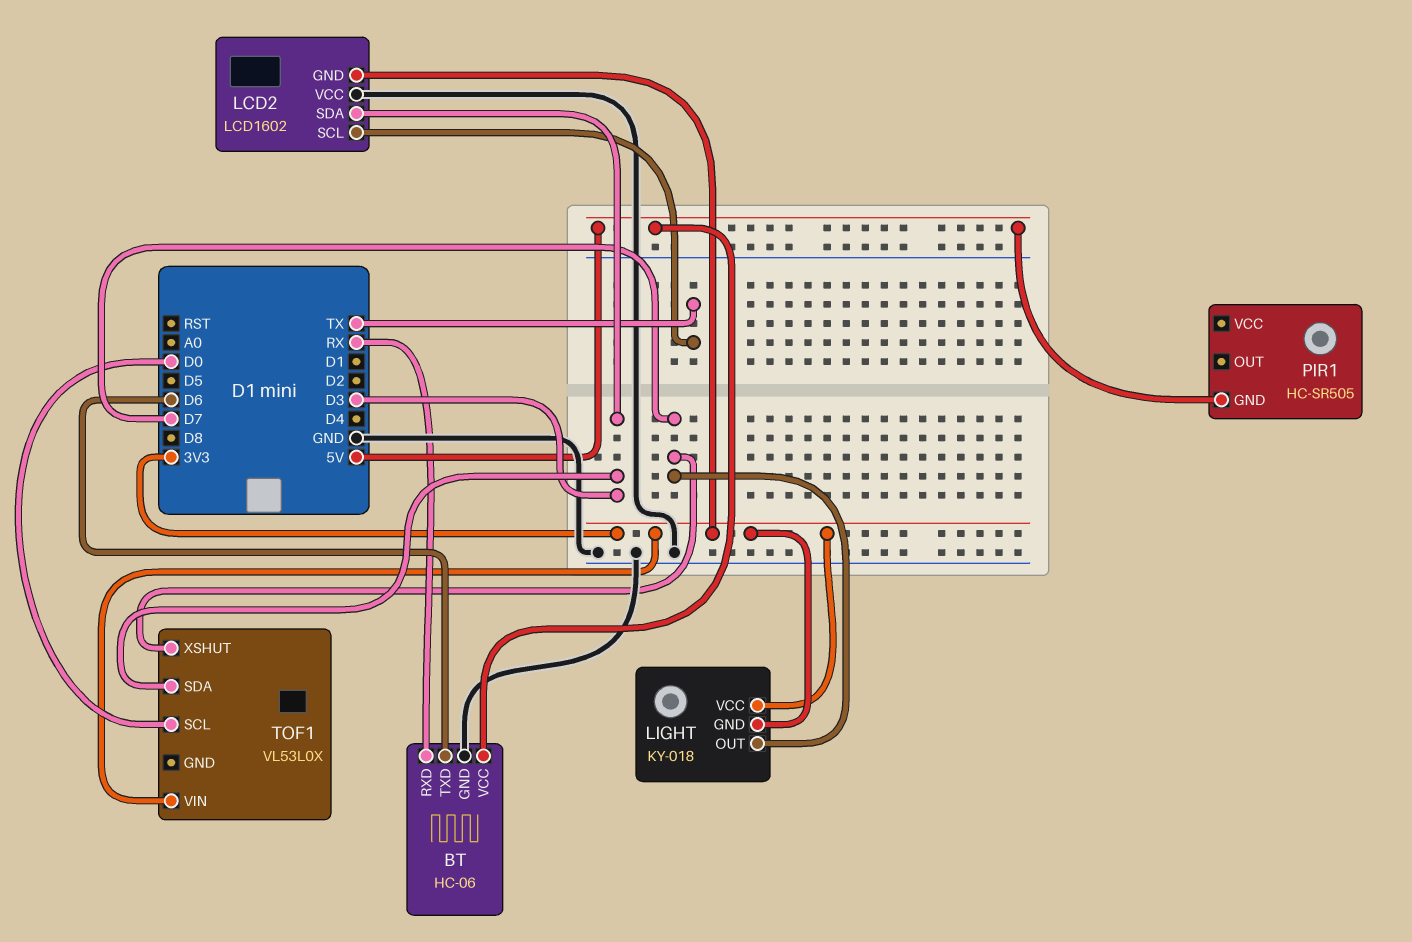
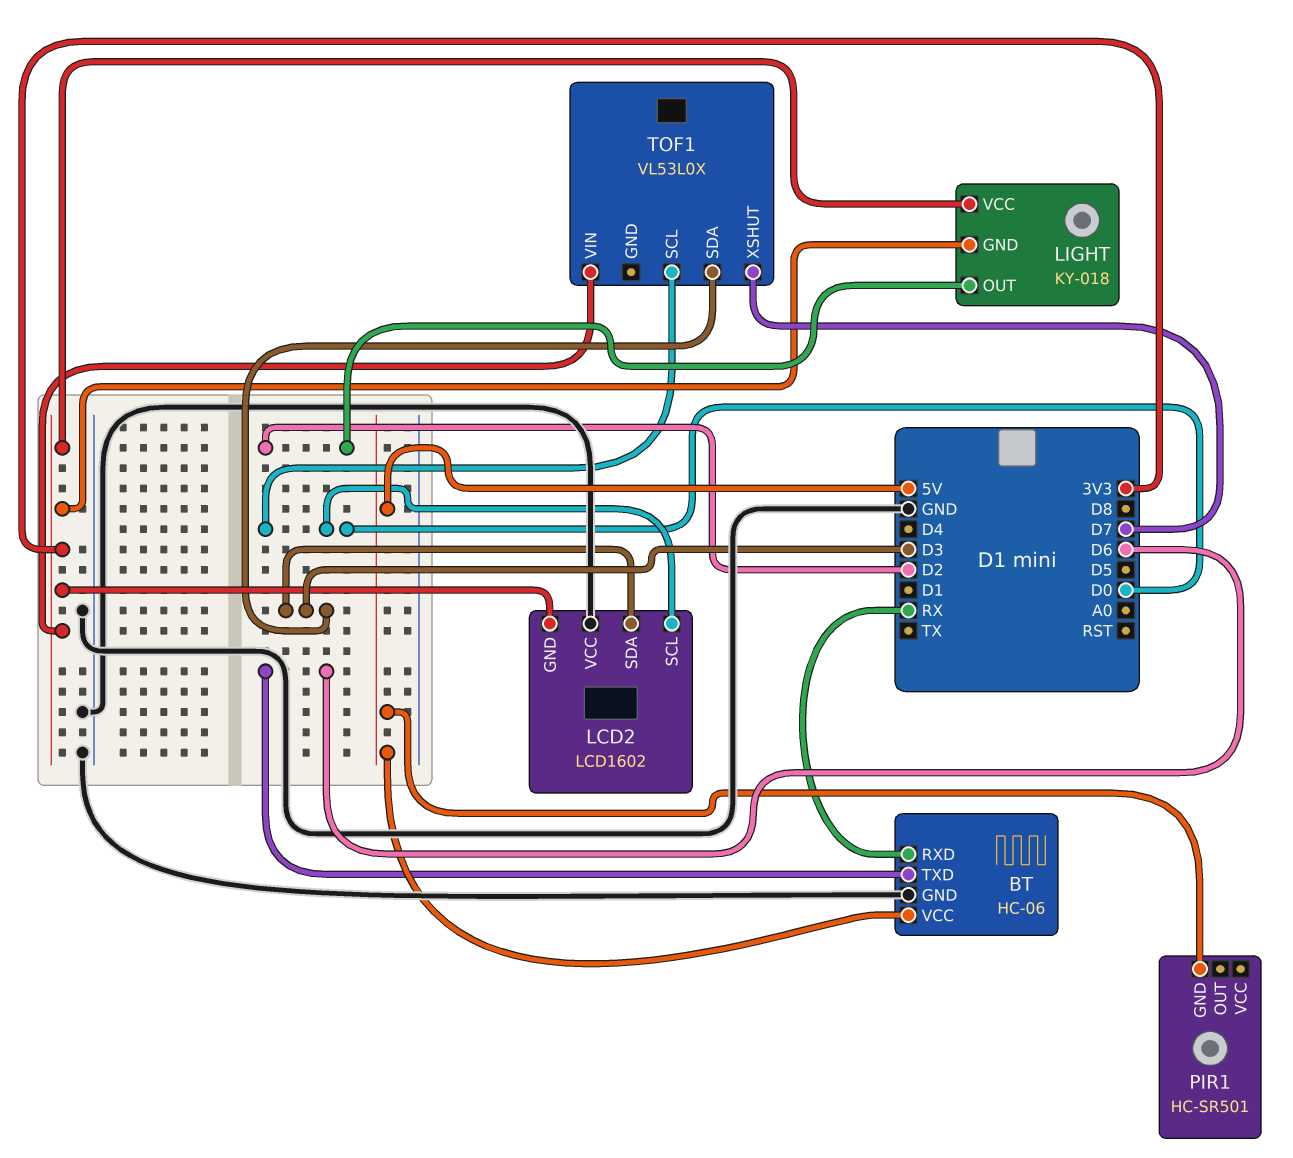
LCD2 pin SCL: TX -> D0
LIGHT pin OUT: D7 -> D2
PIR1: HC-SR505 -> HC-SR501

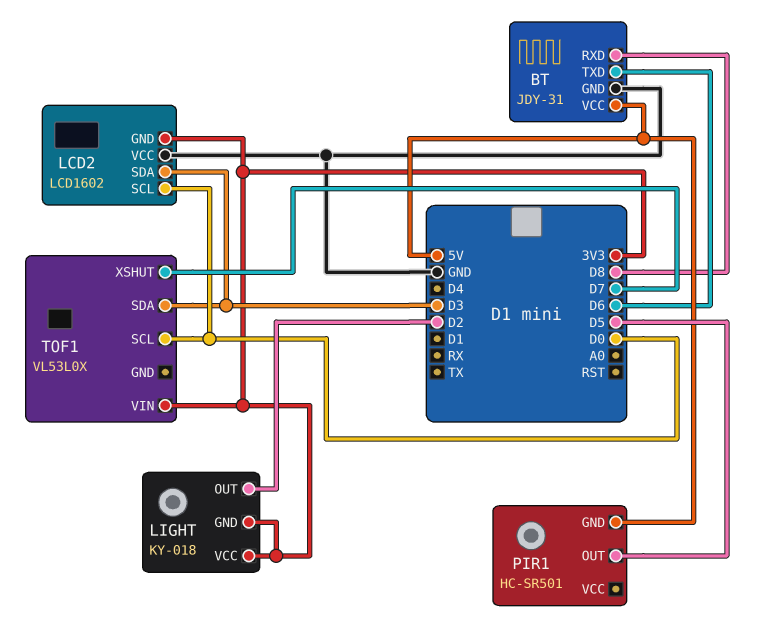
BT: HC-06 -> JDY-31
BT pin RXD: RX -> D8
PIR1 pin OUT: none -> D5

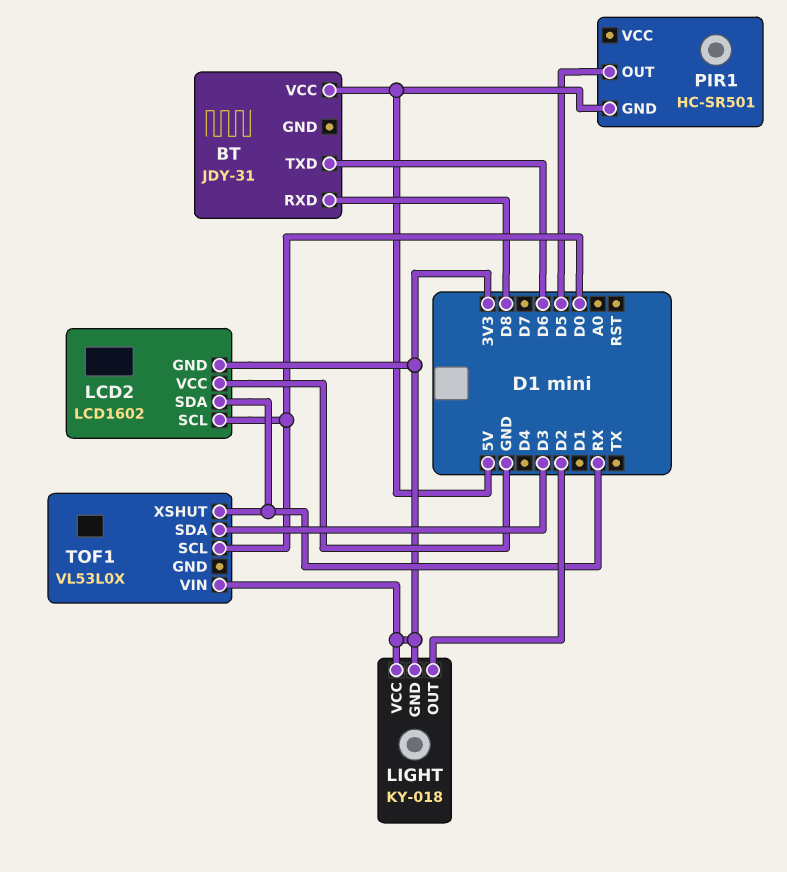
BT pin GND: GND -> none
LCD2 pin SDA: D3 -> RX
TOF1 pin XSHUT: D7 -> RX

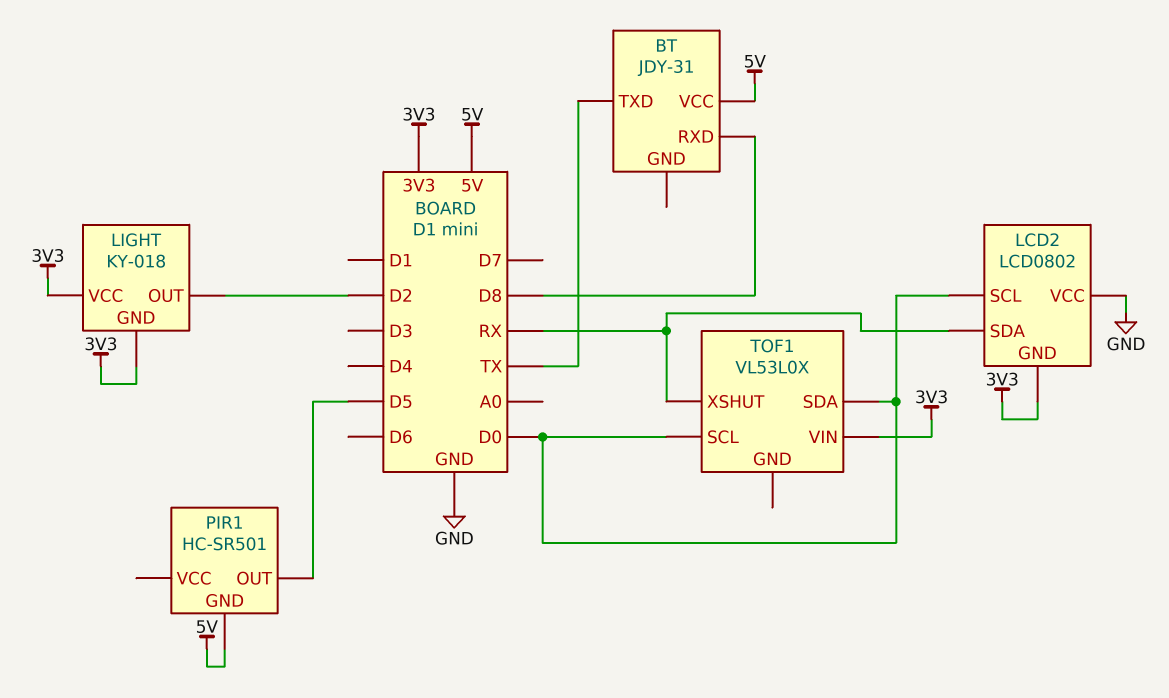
BT pin TXD: D6 -> TX
LCD2: LCD1602 -> LCD0802
TOF1 pin SDA: D3 -> D0

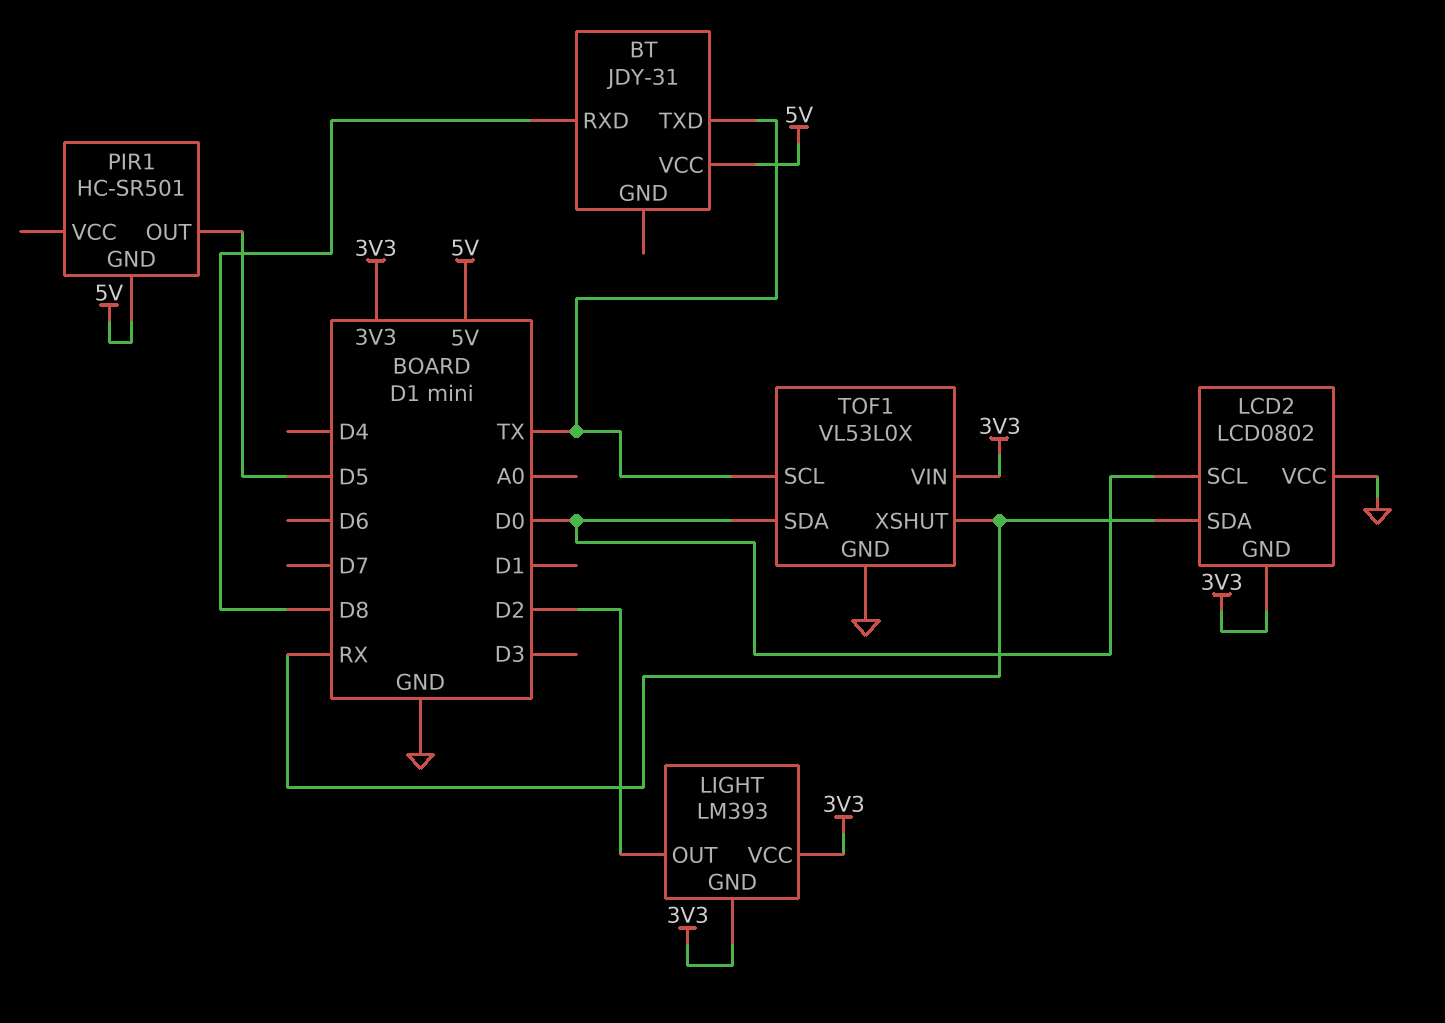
LIGHT: KY-018 -> LM393
TOF1 pin GND: none -> GND
TOF1 pin SCL: D0 -> TX

